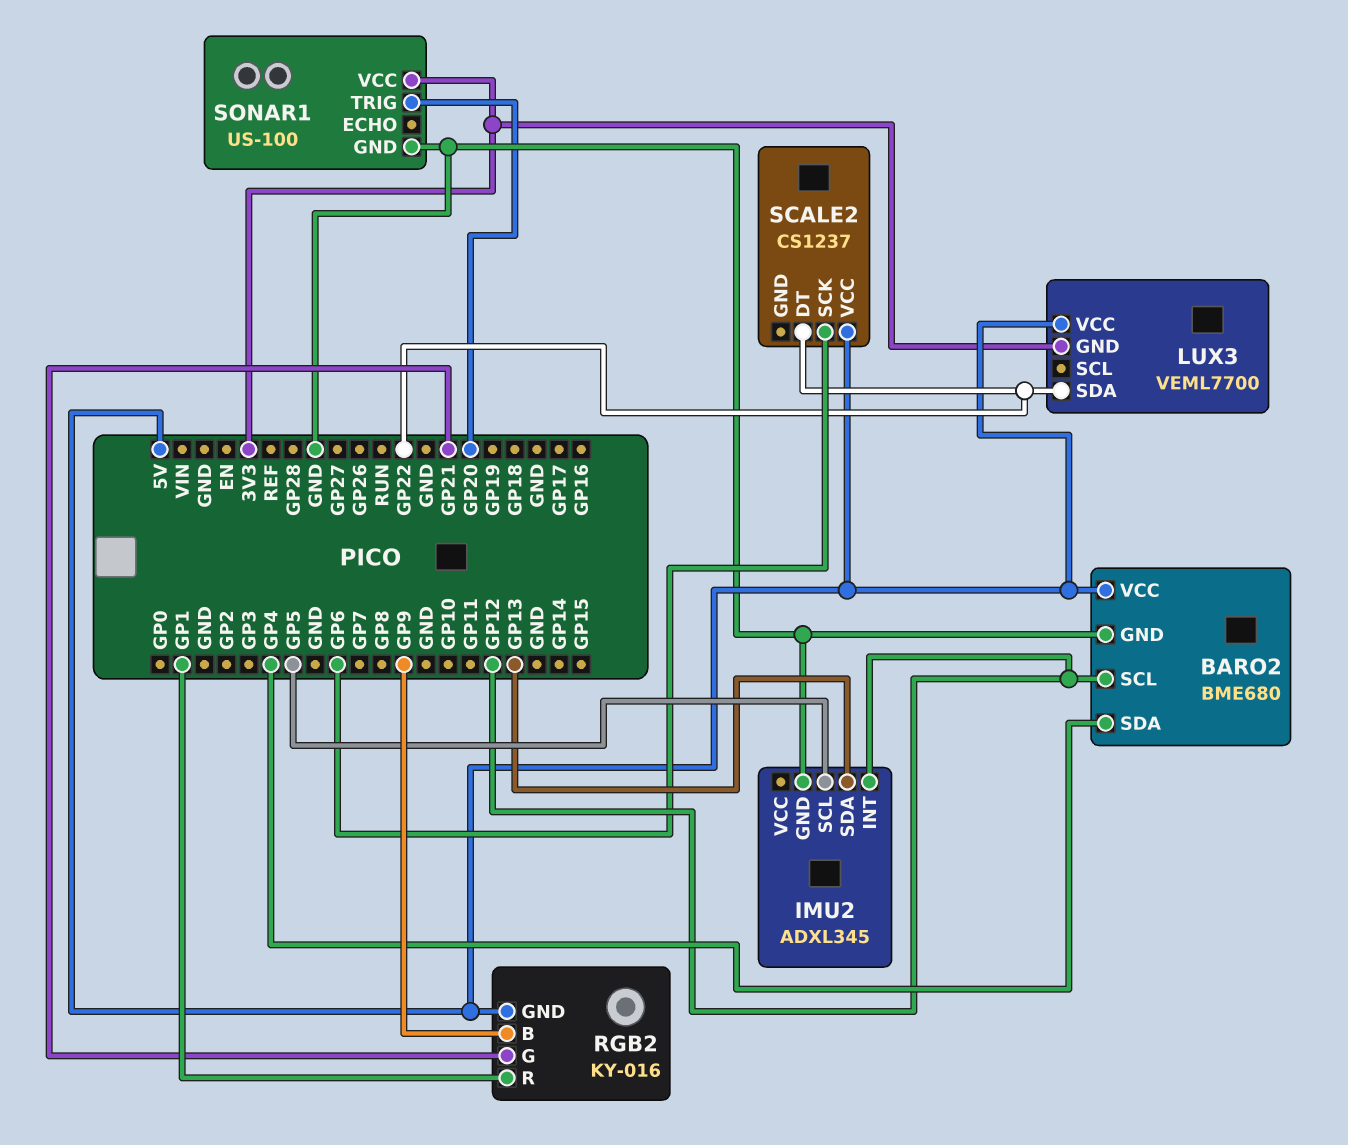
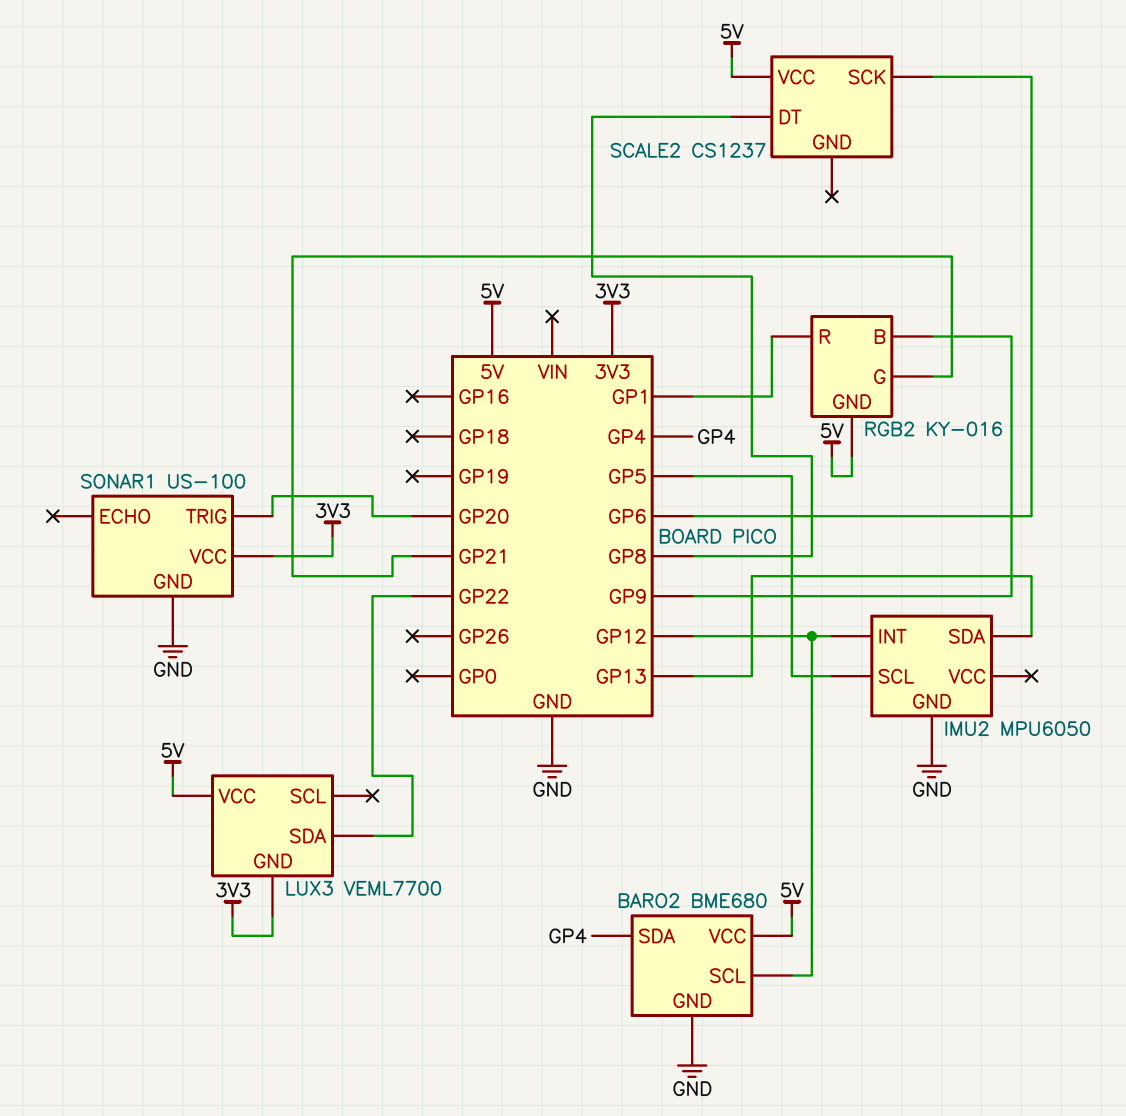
IMU2: ADXL345 -> MPU6050
SCALE2 pin DT: GP22 -> GP8

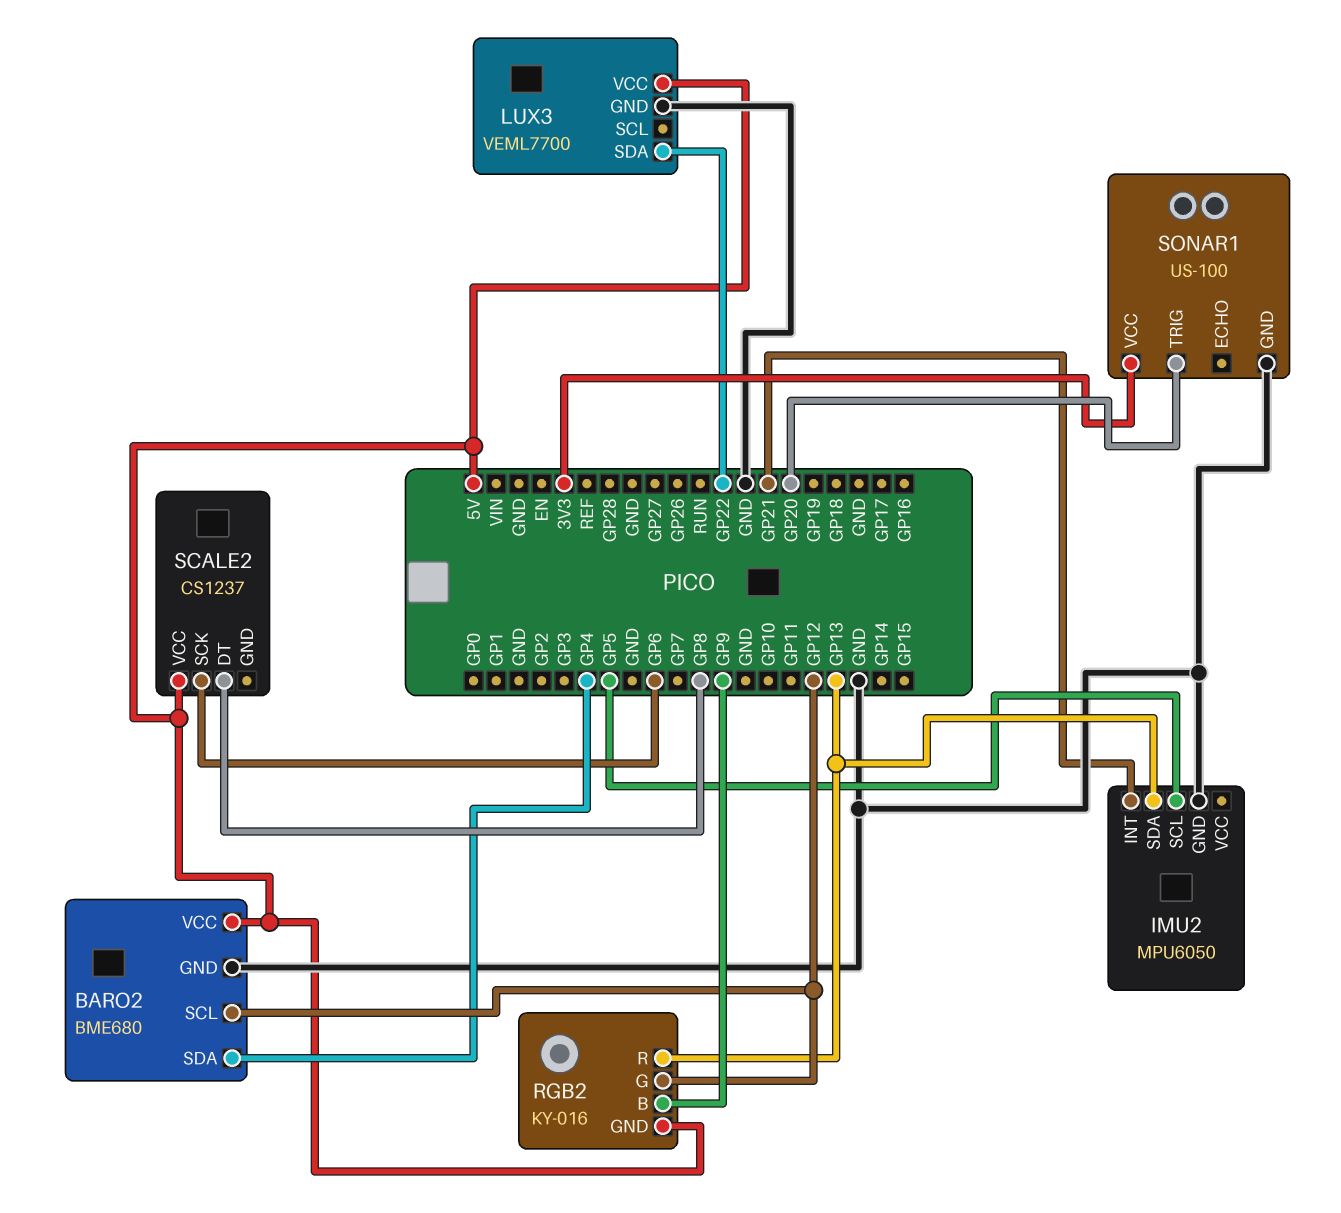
IMU2 pin INT: GP12 -> GP21
LUX3 pin GND: 3V3 -> GND
RGB2 pin G: GP21 -> GP12
RGB2 pin R: GP1 -> GP13

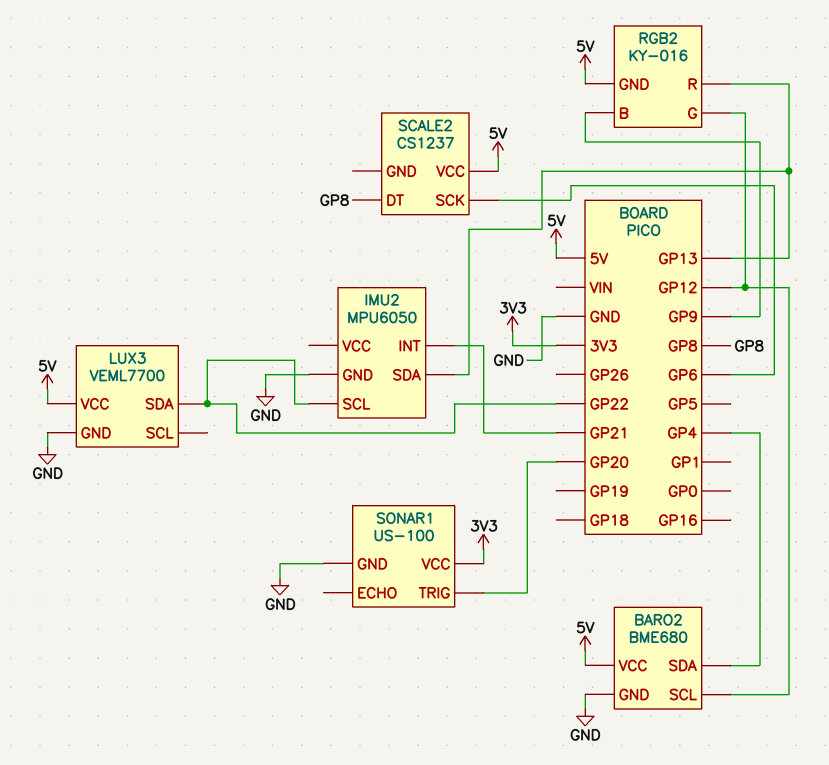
IMU2 pin SCL: GP5 -> GP22

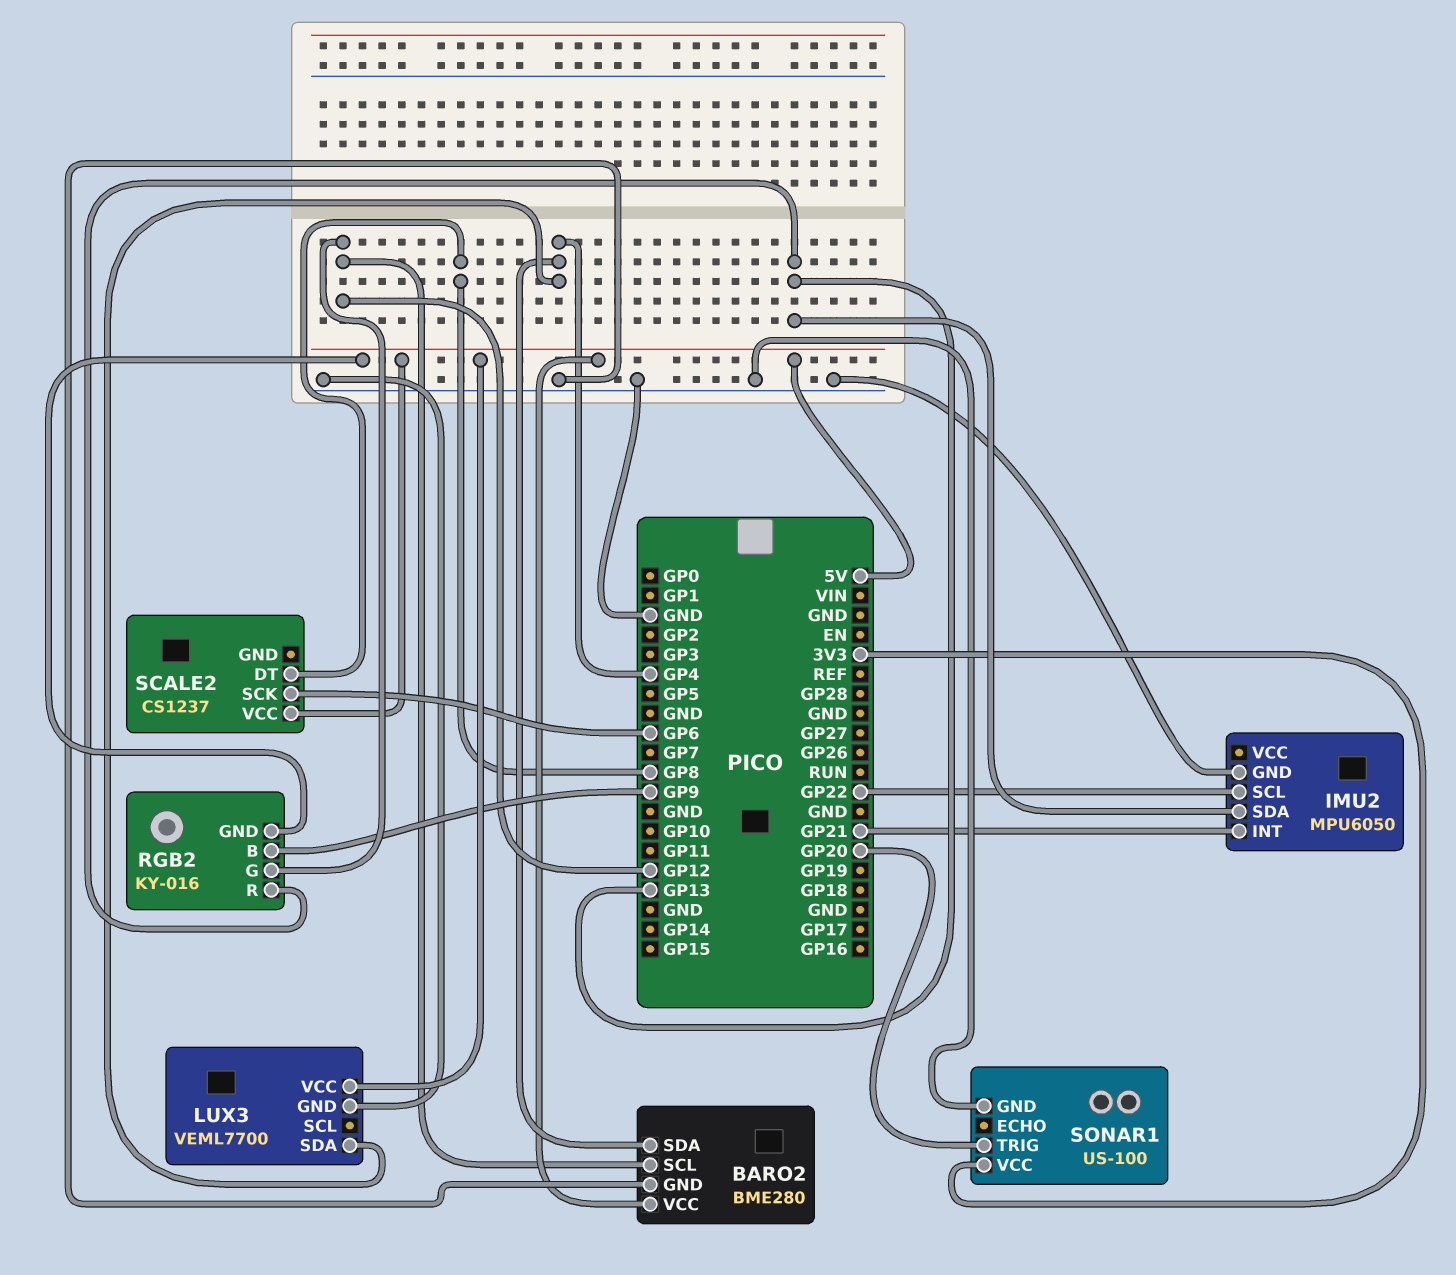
BARO2: BME680 -> BME280
LUX3 pin SDA: GP22 -> GP4

